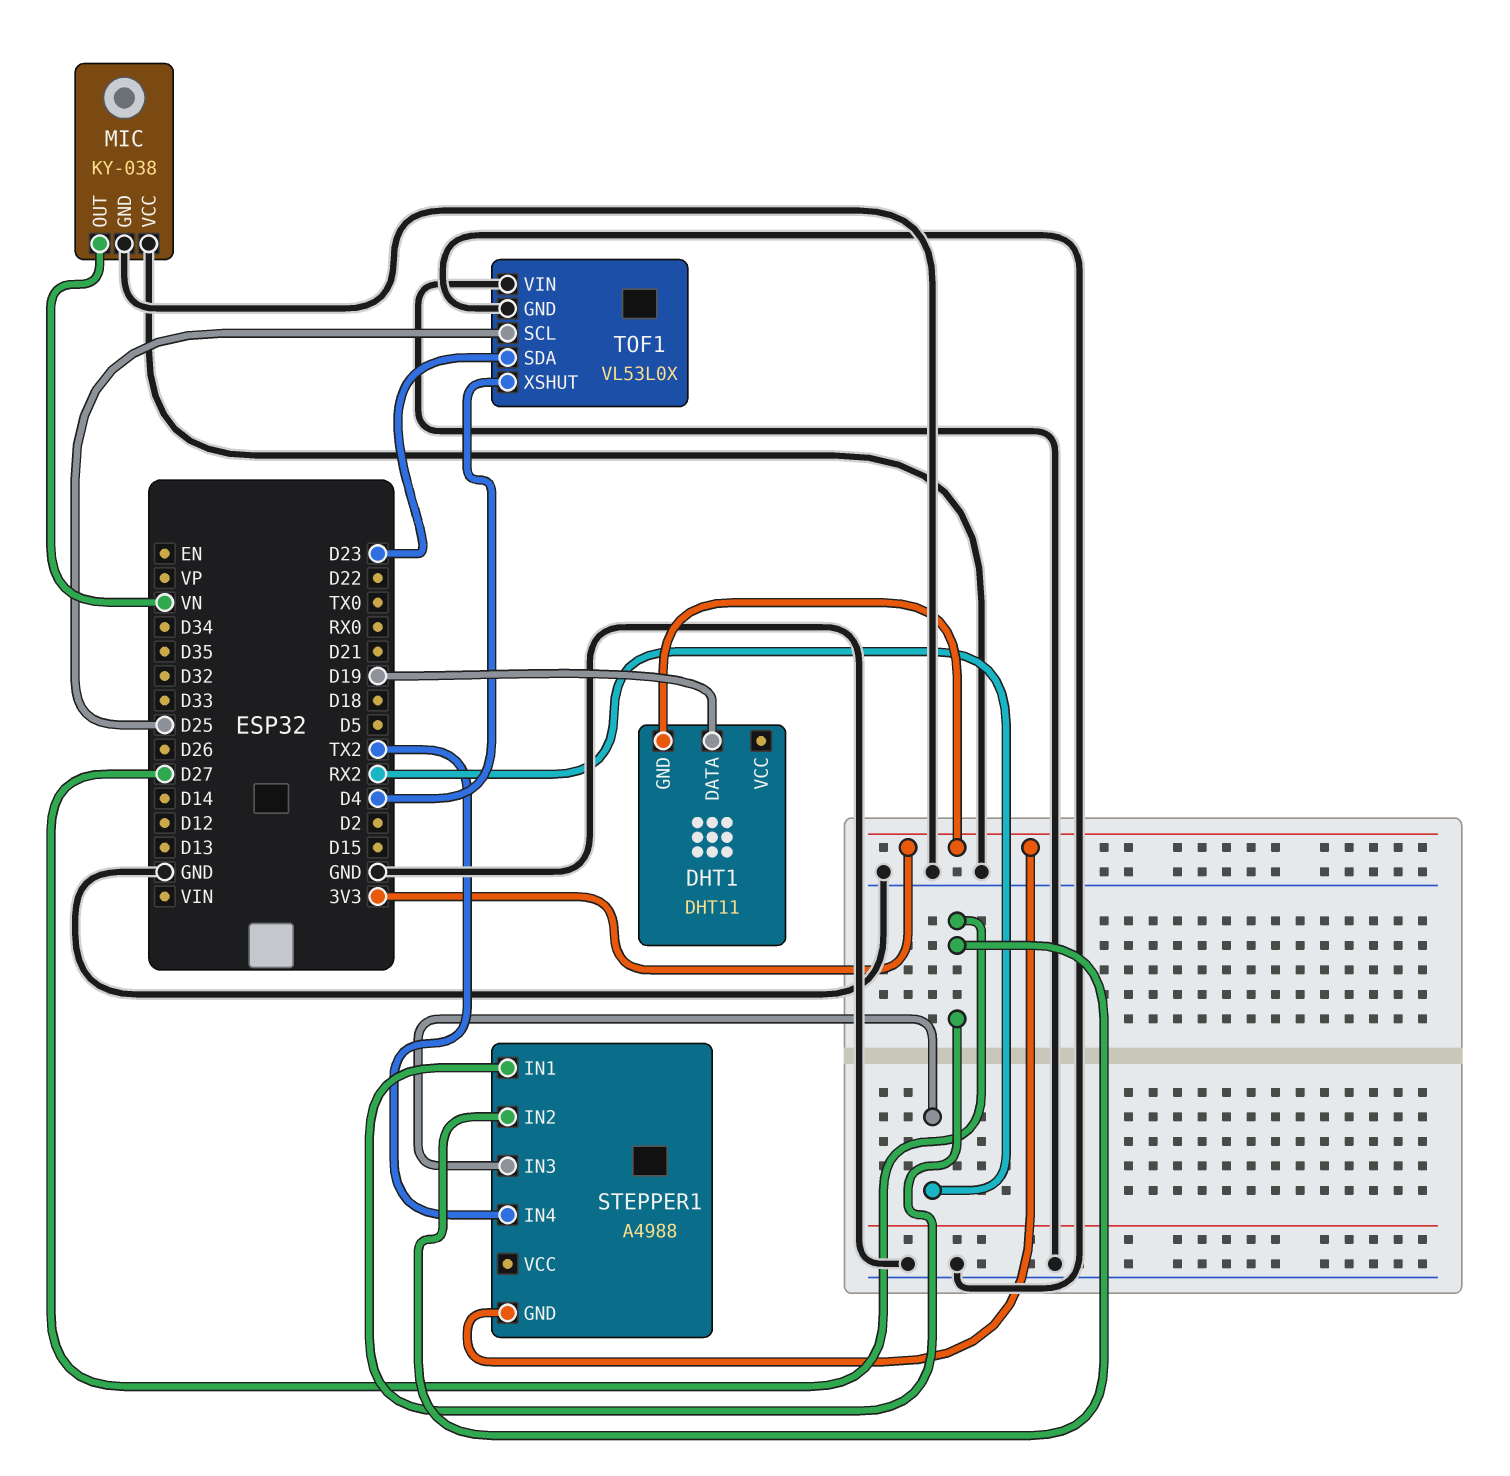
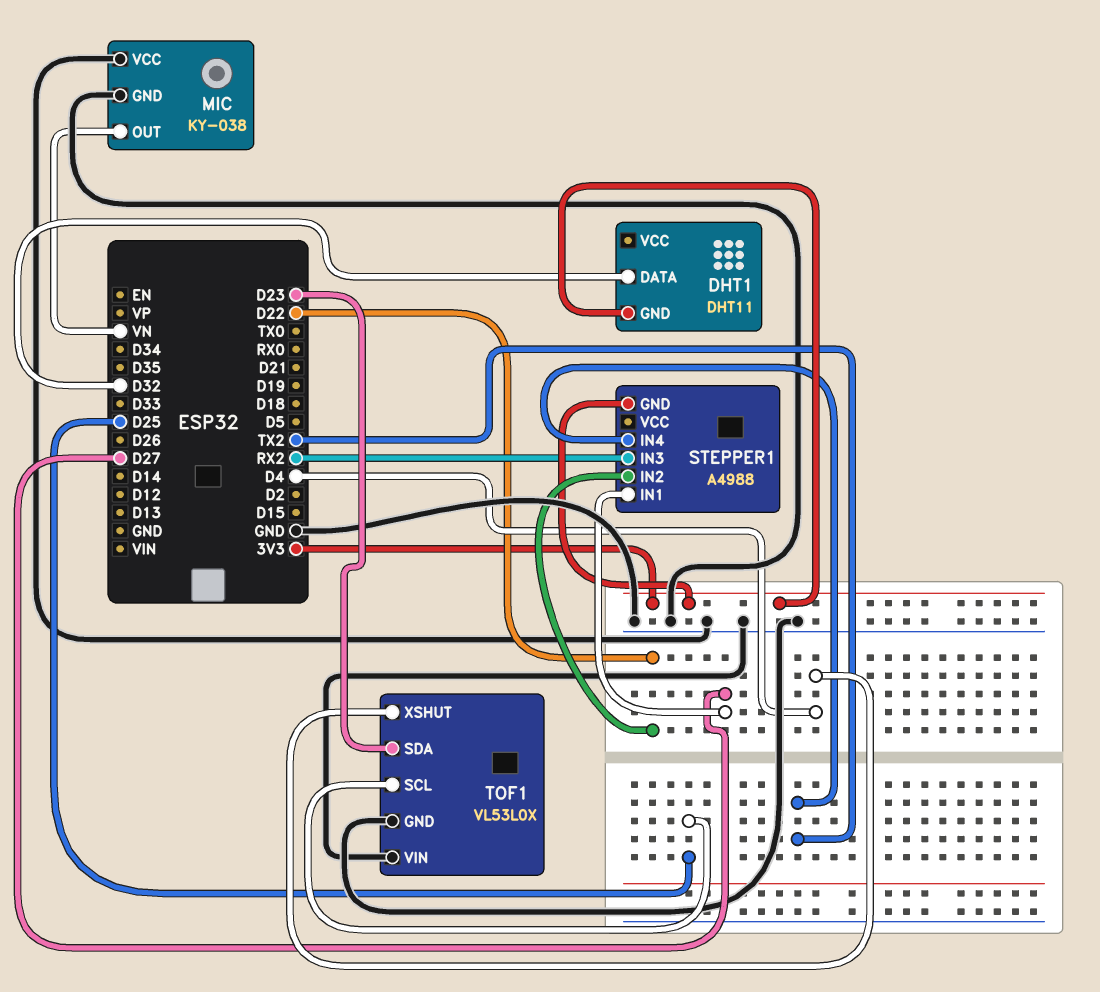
DHT1 pin DATA: D19 -> D32
STEPPER1 pin IN2: D27 -> D22

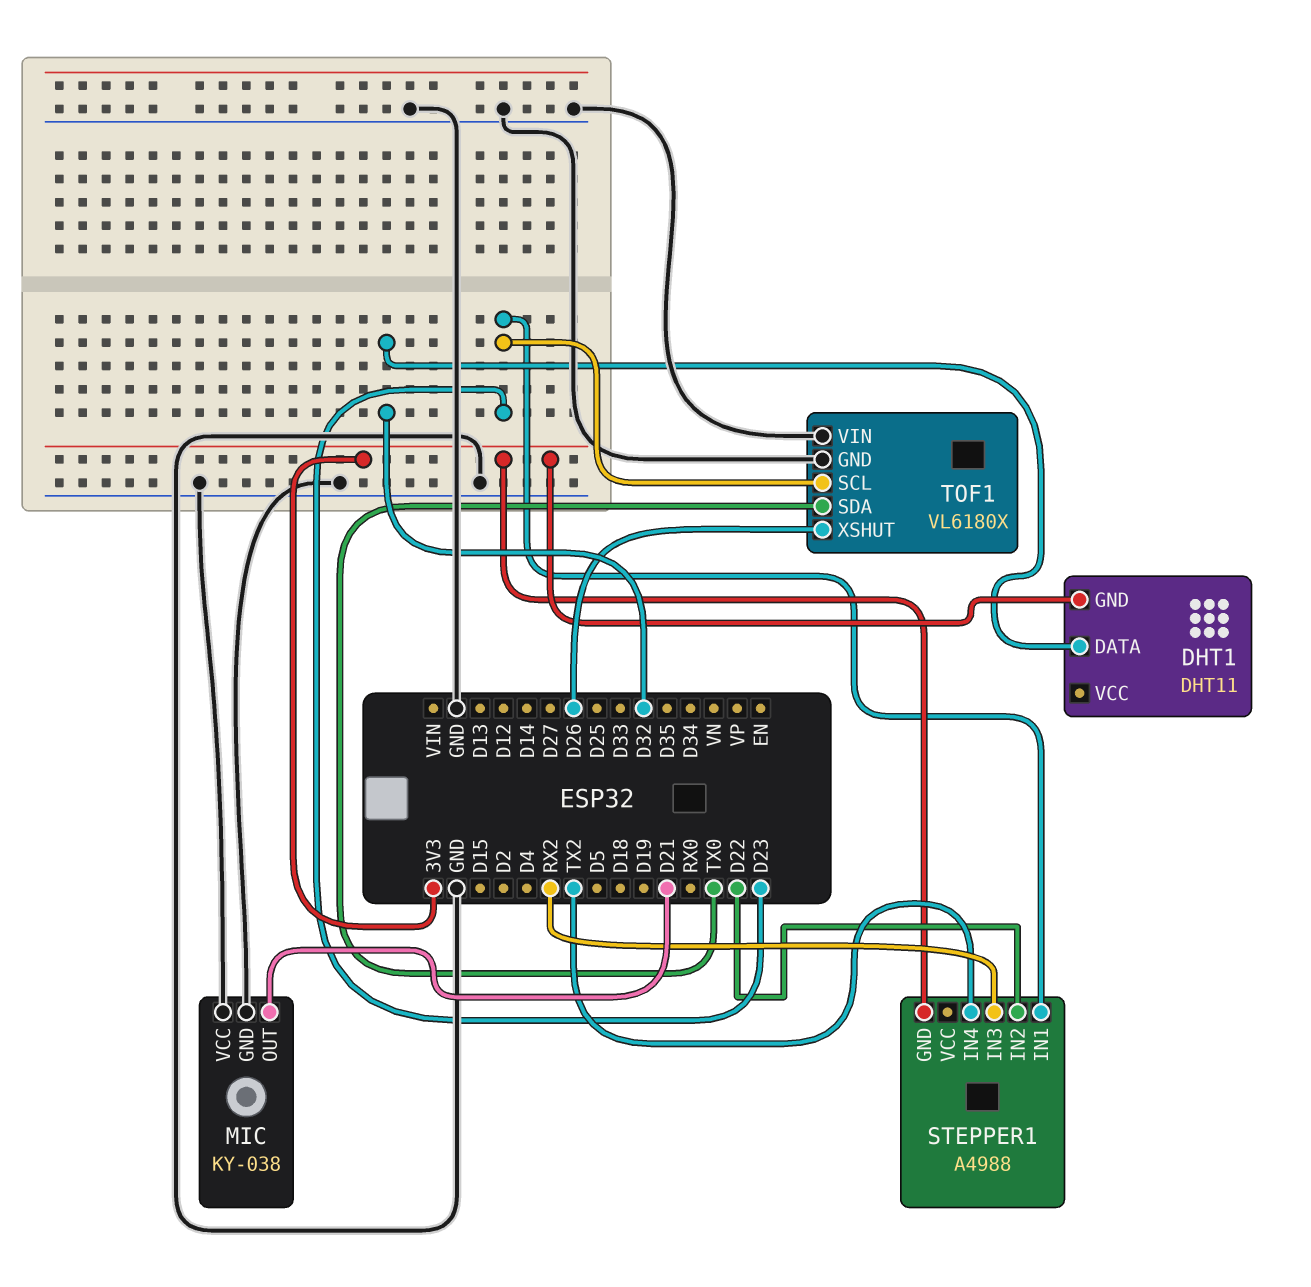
MIC pin OUT: VN -> D21
STEPPER1 pin IN1: D27 -> D23
TOF1: VL53L0X -> VL6180X
TOF1 pin SCL: D25 -> D23
TOF1 pin SDA: D23 -> TX0
TOF1 pin XSHUT: D4 -> D26

